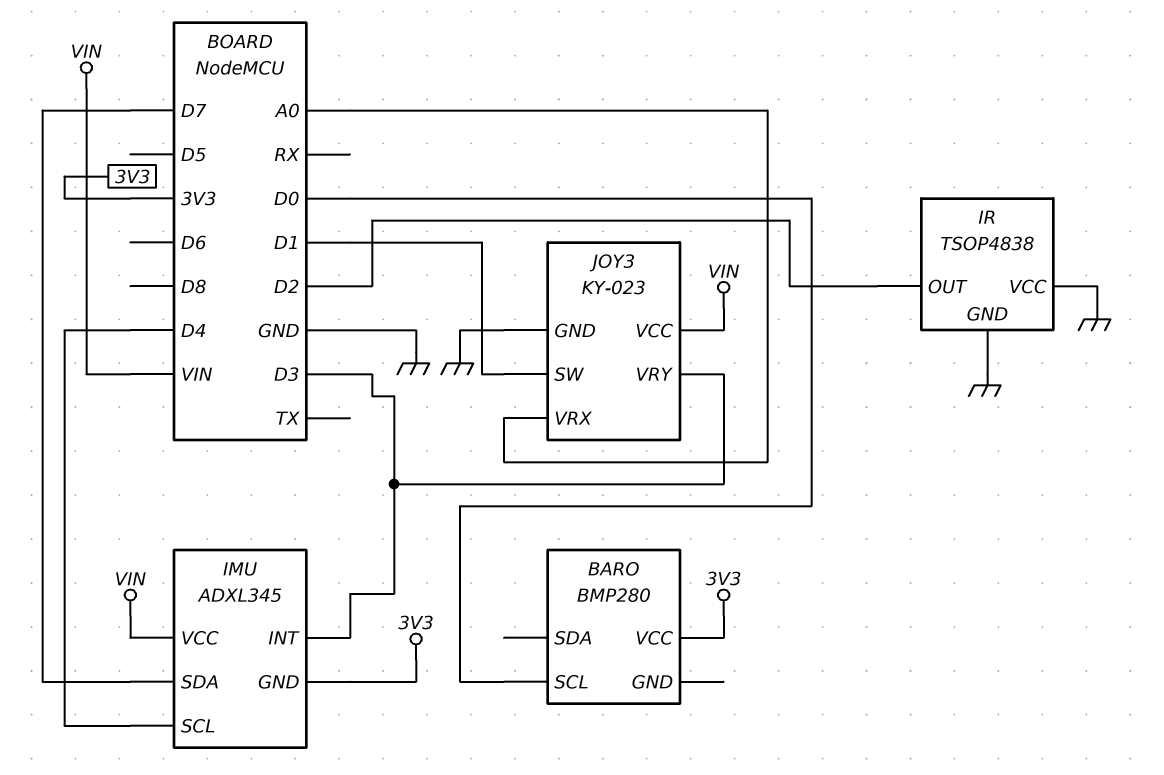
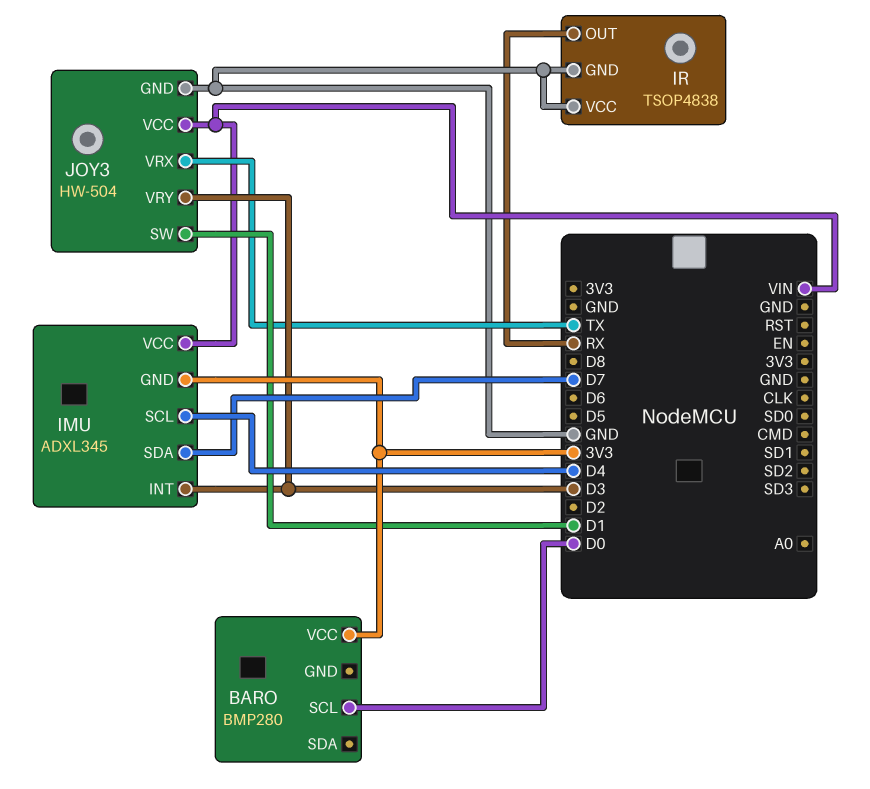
IR pin OUT: D2 -> RX
JOY3: KY-023 -> HW-504
JOY3 pin VRX: A0 -> TX

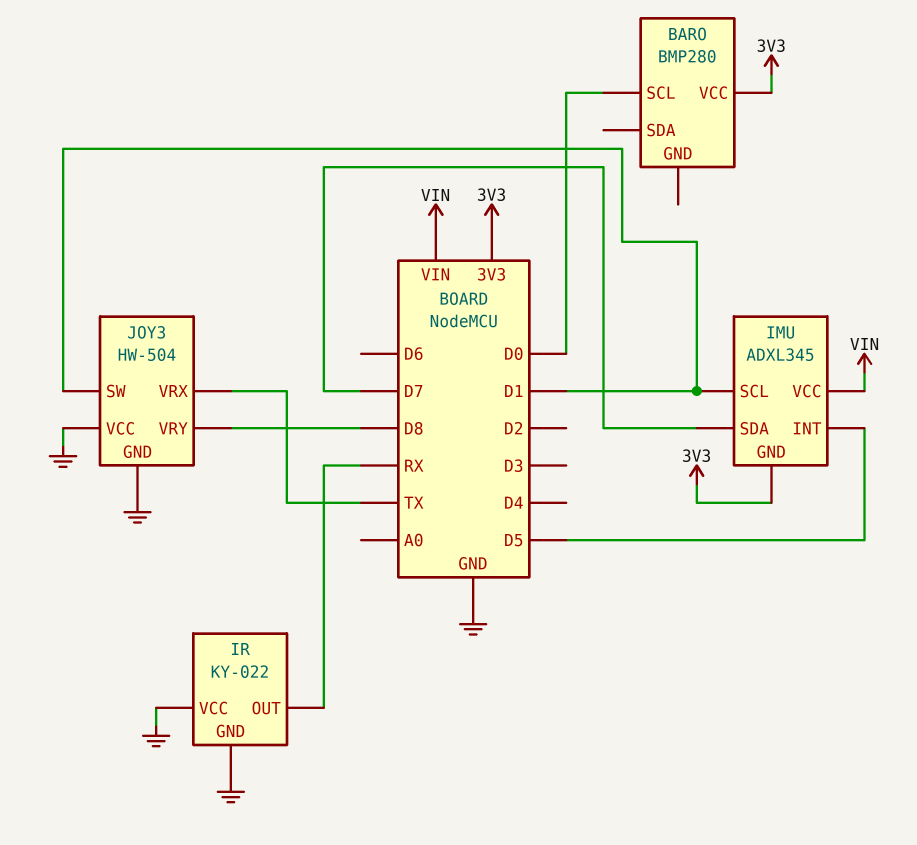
IMU pin INT: D3 -> D5
IMU pin SCL: D4 -> D1
IR: TSOP4838 -> KY-022
JOY3 pin VCC: VIN -> GND
JOY3 pin VRY: D3 -> D8

